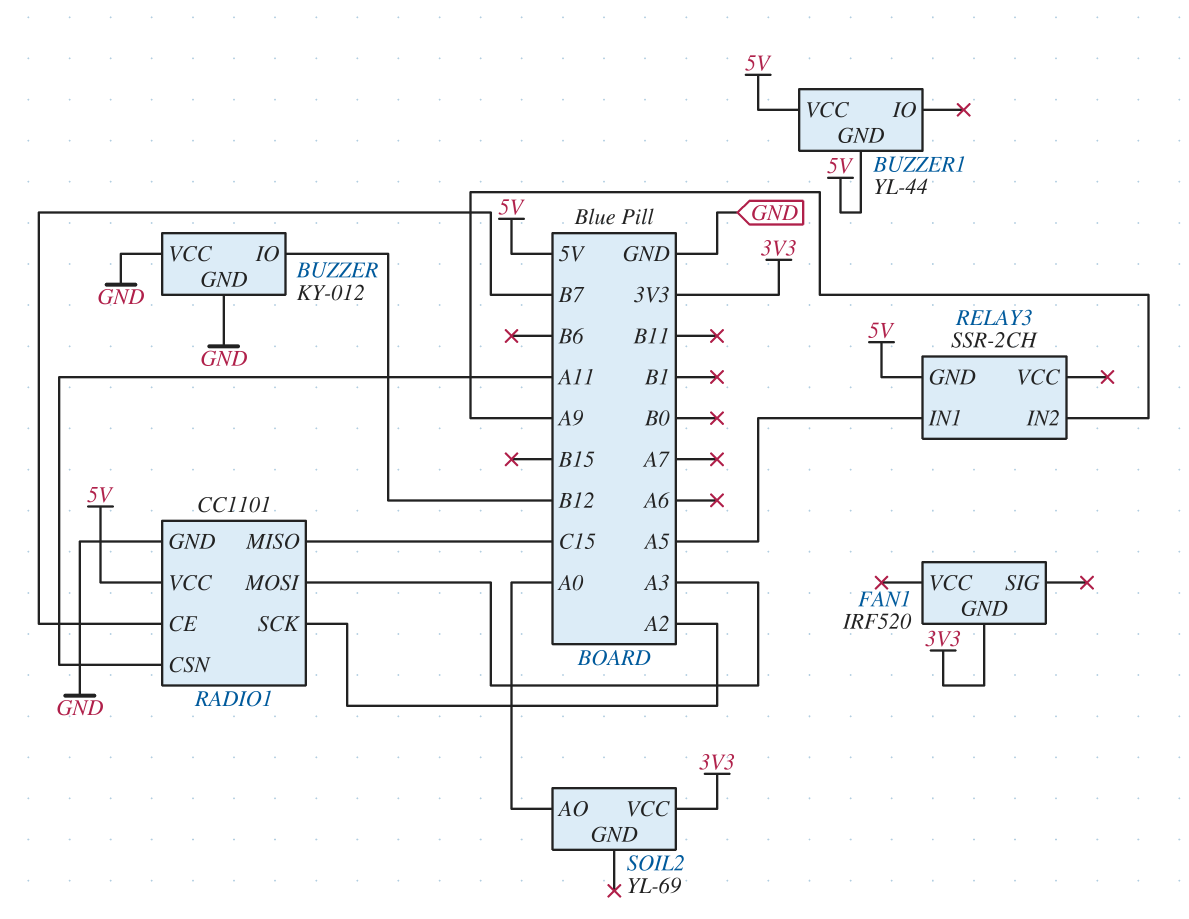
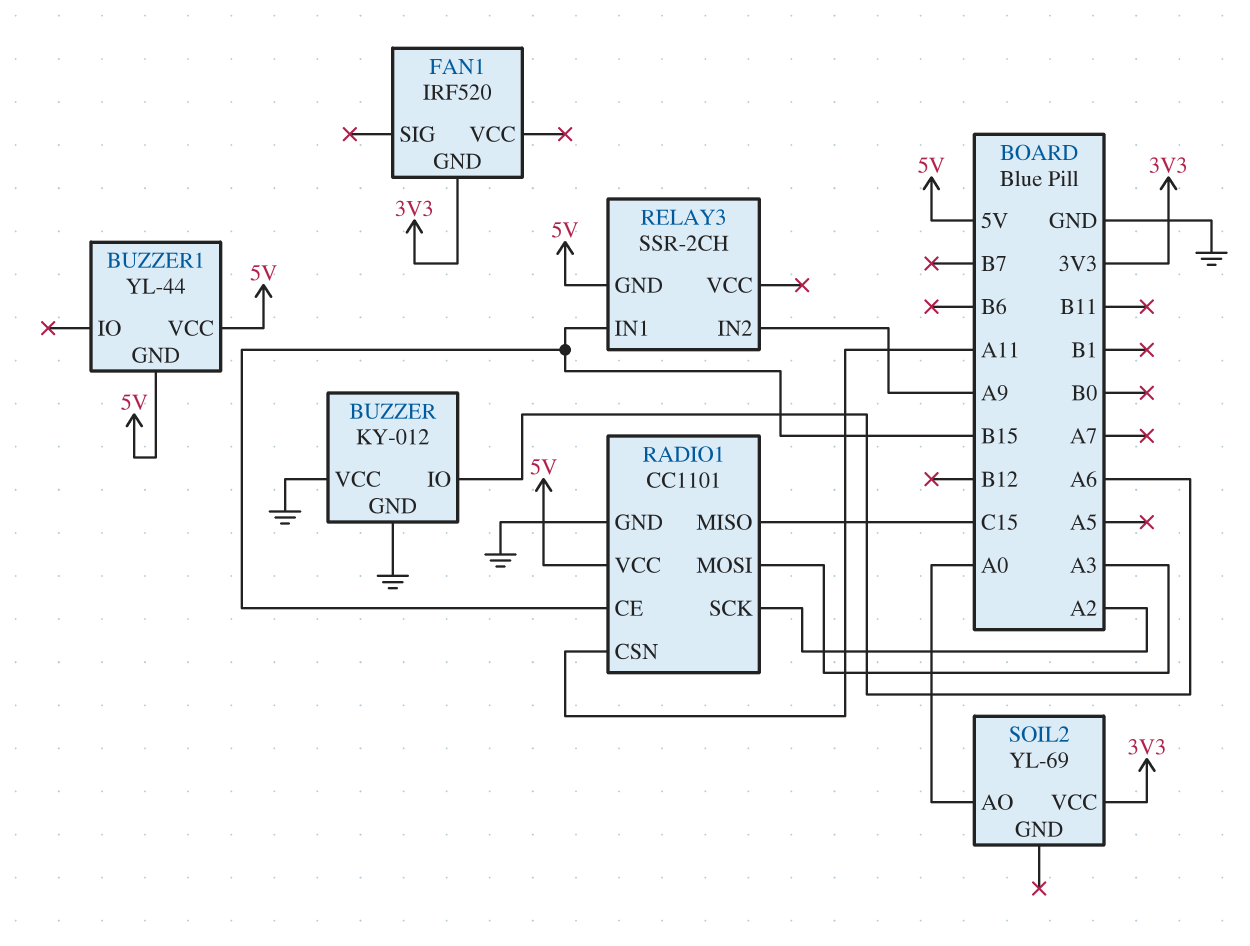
BUZZER pin IO: B12 -> A6
RADIO1 pin CE: B7 -> B15
RELAY3 pin IN1: A5 -> B15

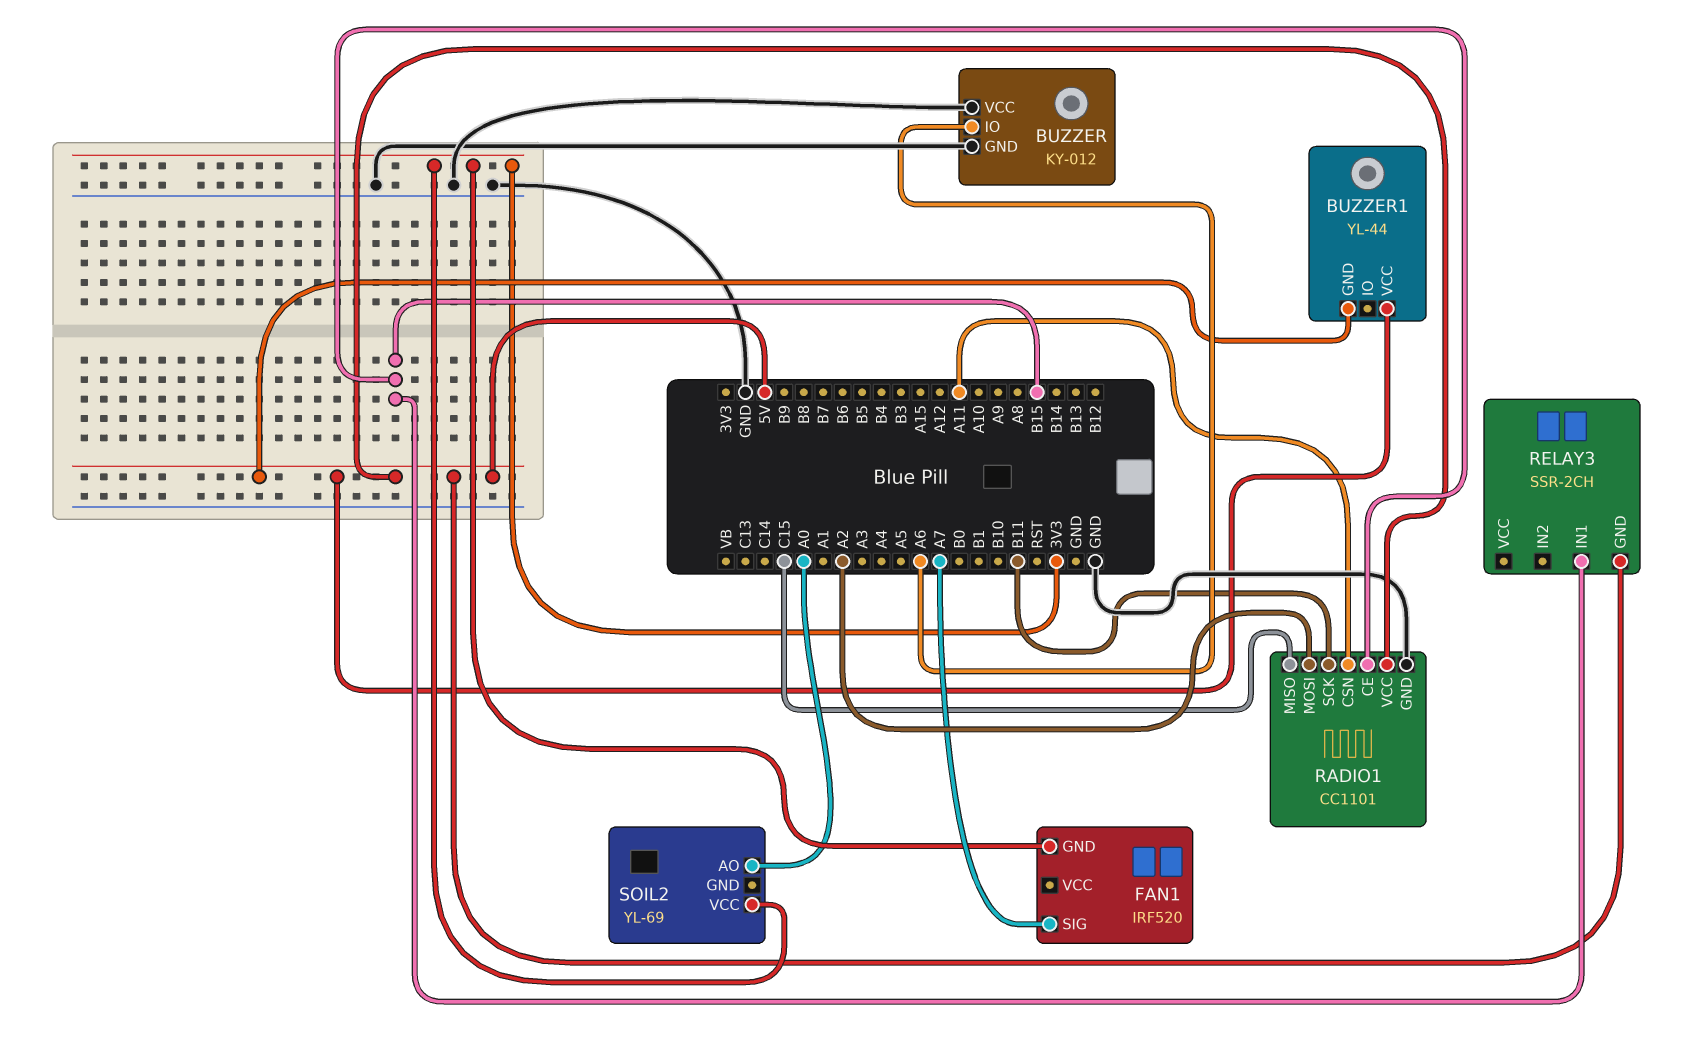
FAN1 pin SIG: none -> A7
RADIO1 pin MOSI: A3 -> A2
RADIO1 pin SCK: A2 -> B11
RELAY3 pin IN2: A9 -> none

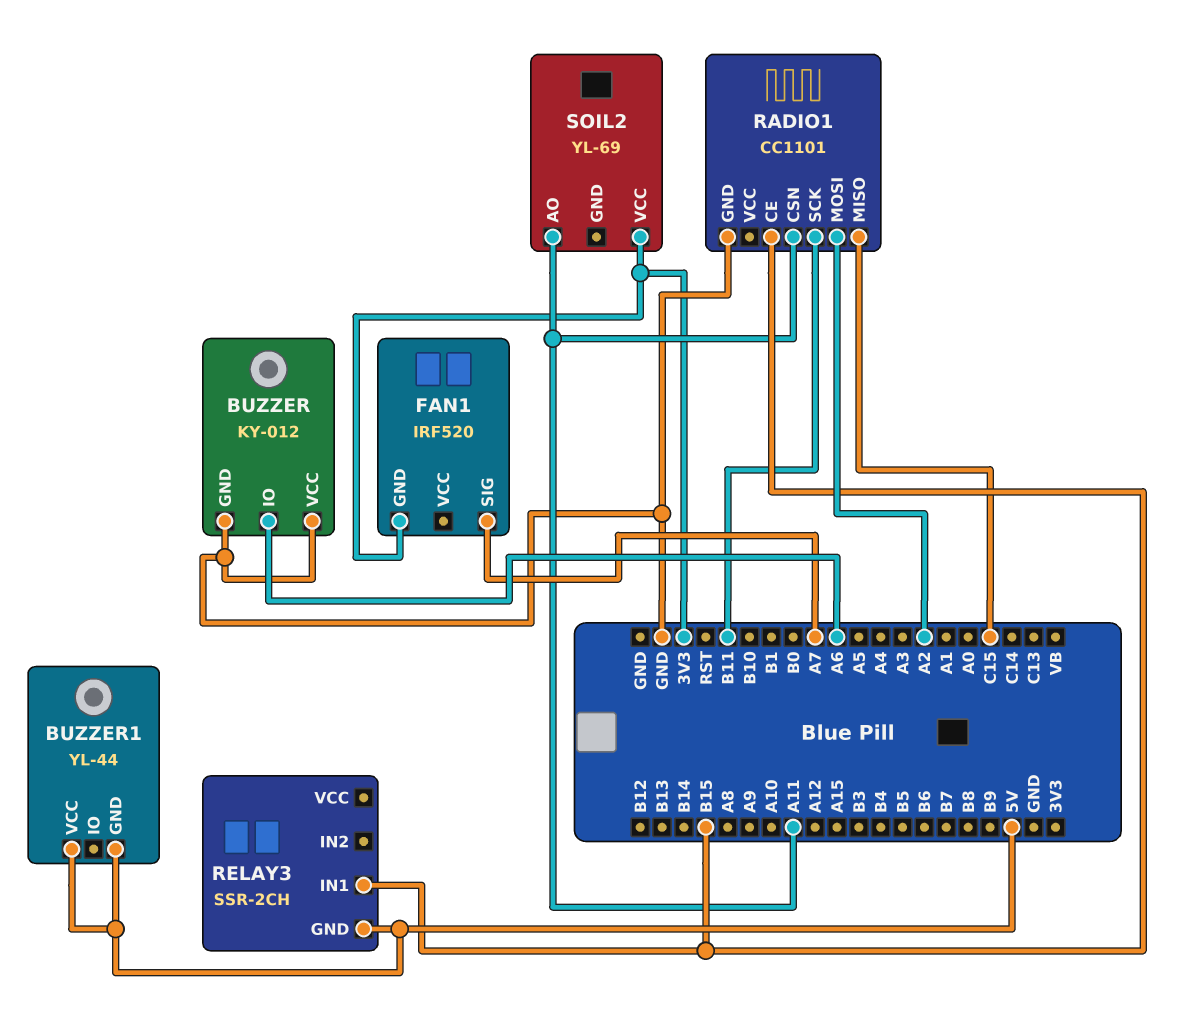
RADIO1 pin VCC: 5V -> none
SOIL2 pin AO: A0 -> A11

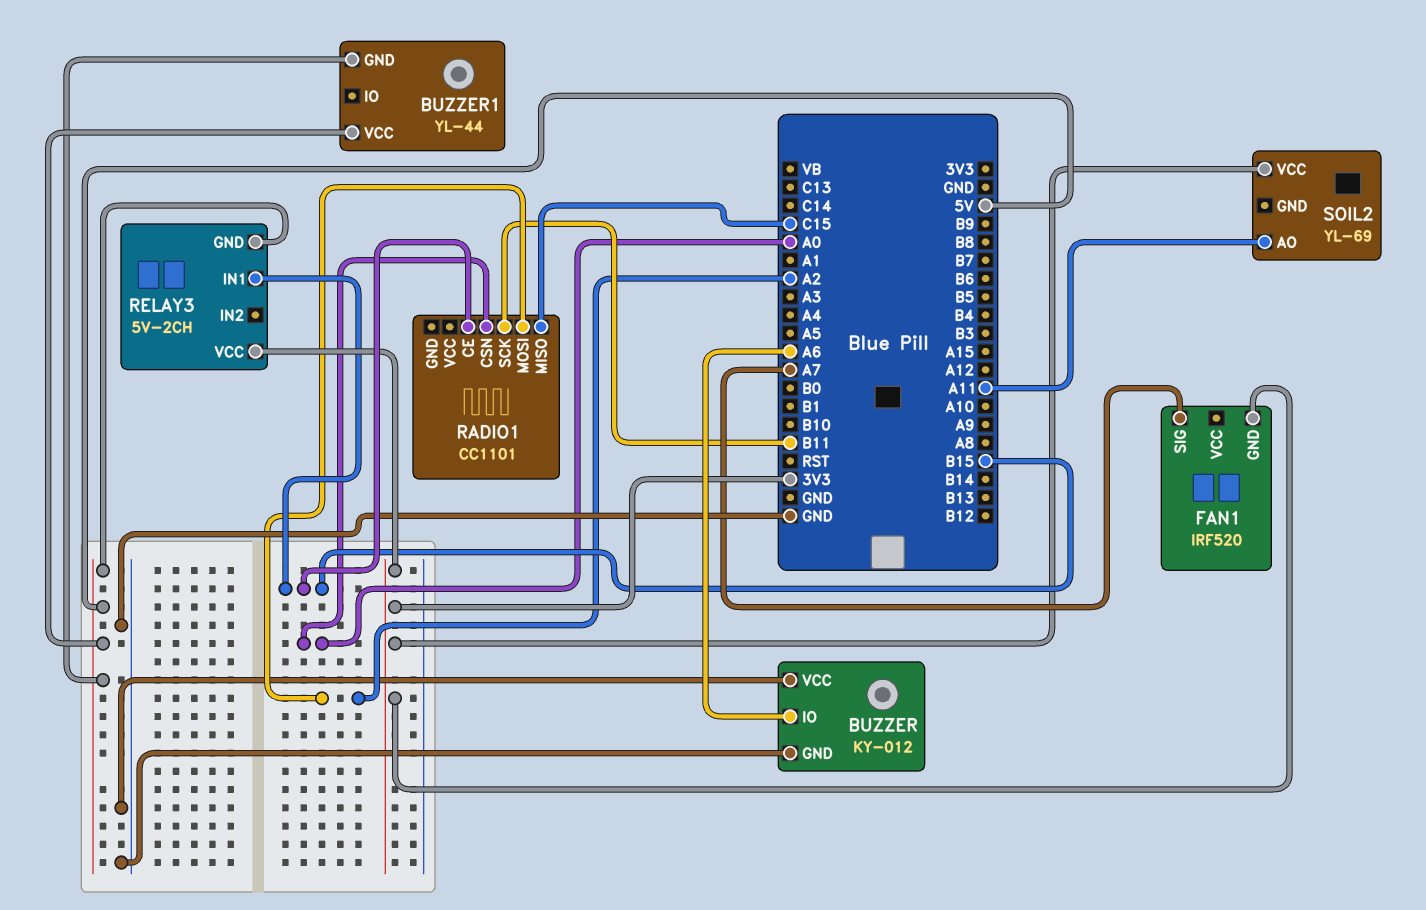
RADIO1 pin CSN: A11 -> A0
RADIO1 pin GND: GND -> none
RELAY3: SSR-2CH -> 5V-2CH
RELAY3 pin VCC: none -> 3V3

